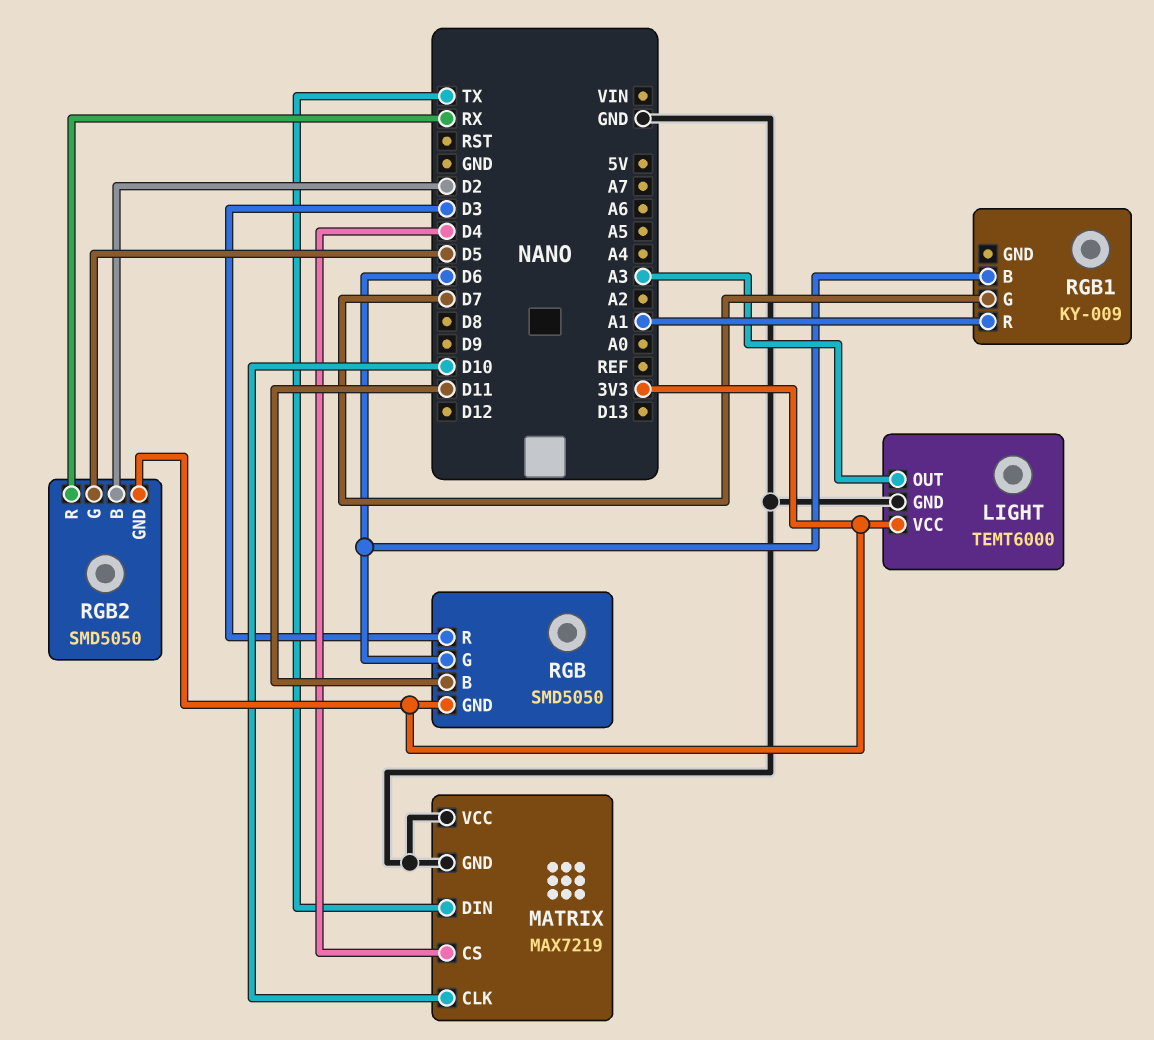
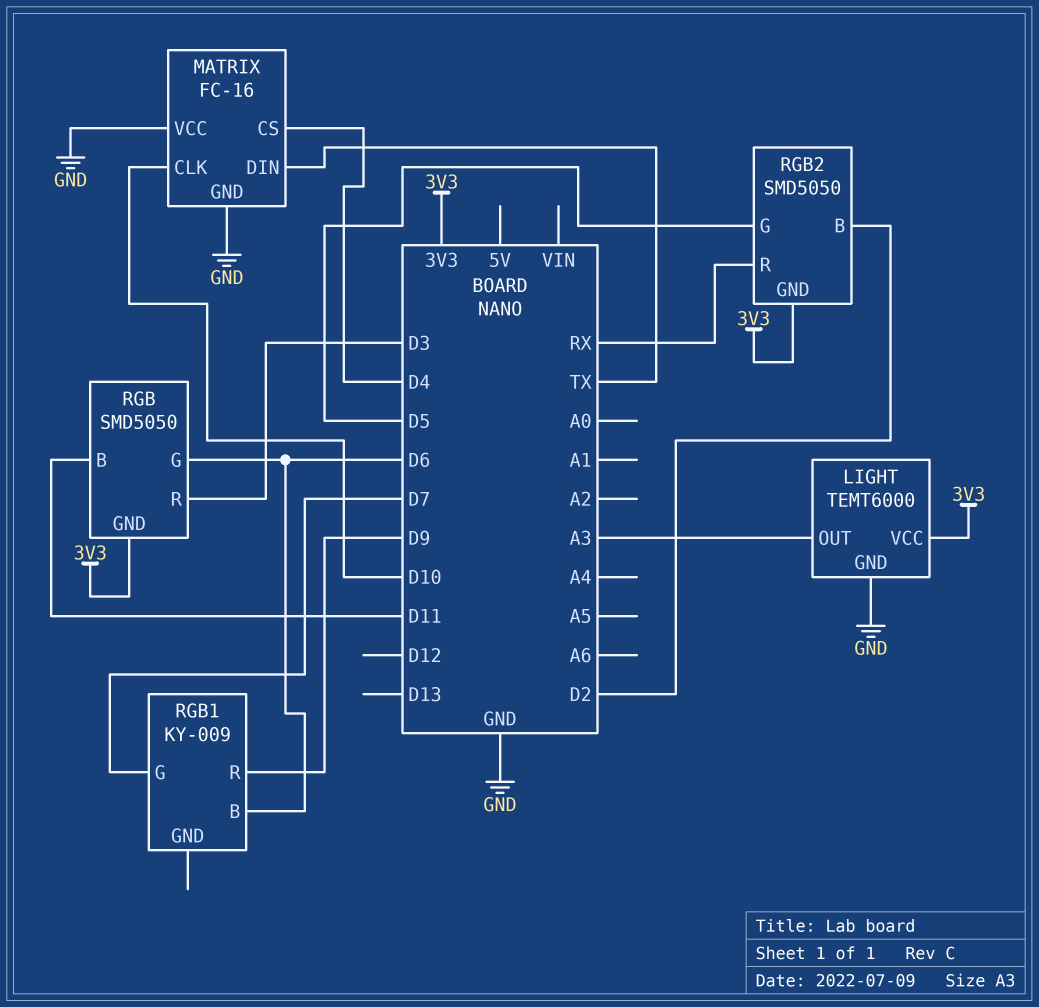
MATRIX: MAX7219 -> FC-16
RGB1 pin R: A1 -> D9

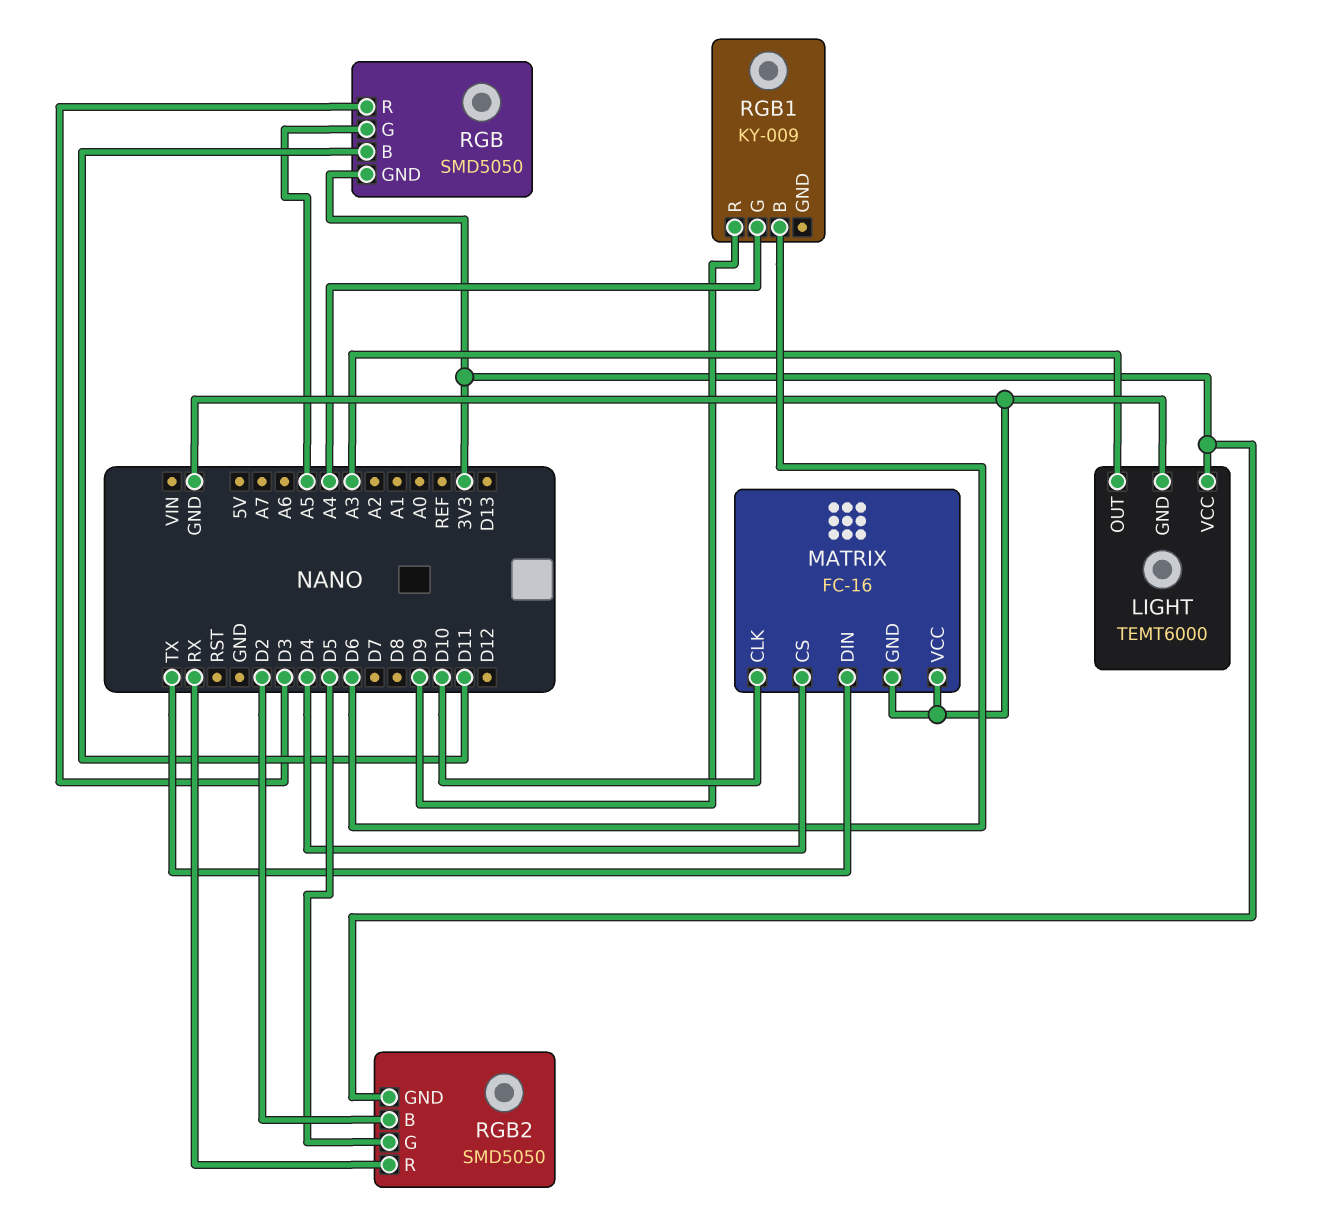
RGB pin G: D6 -> A5
RGB1 pin G: D7 -> A4

